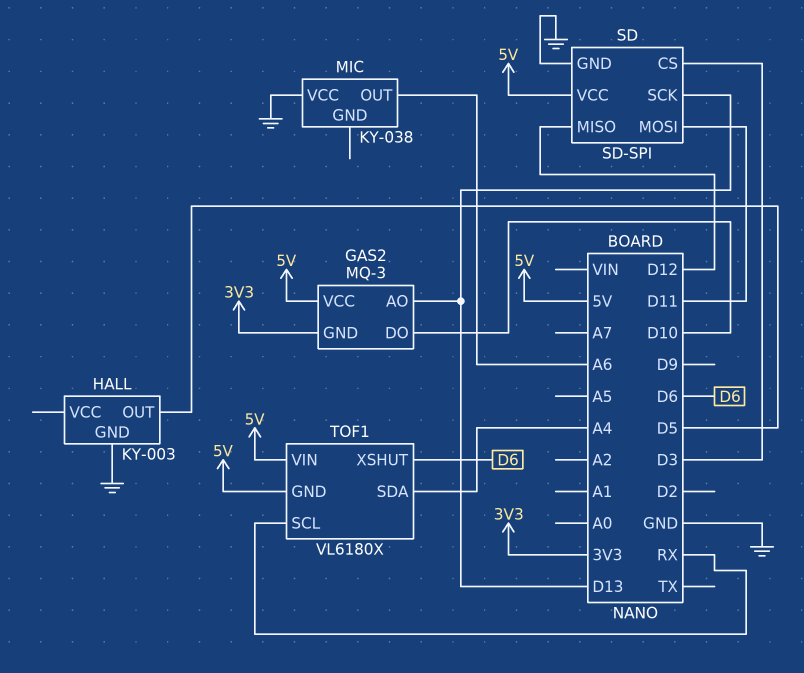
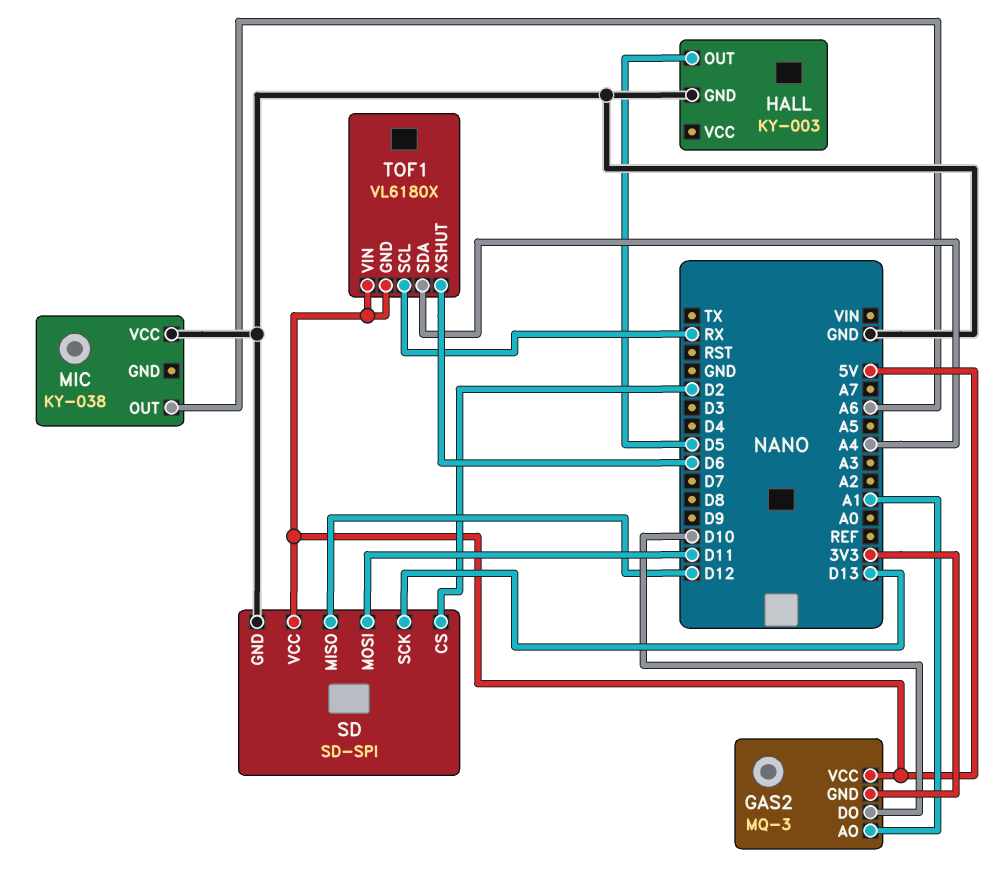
GAS2 pin AO: D13 -> A1
SD pin CS: D3 -> D2

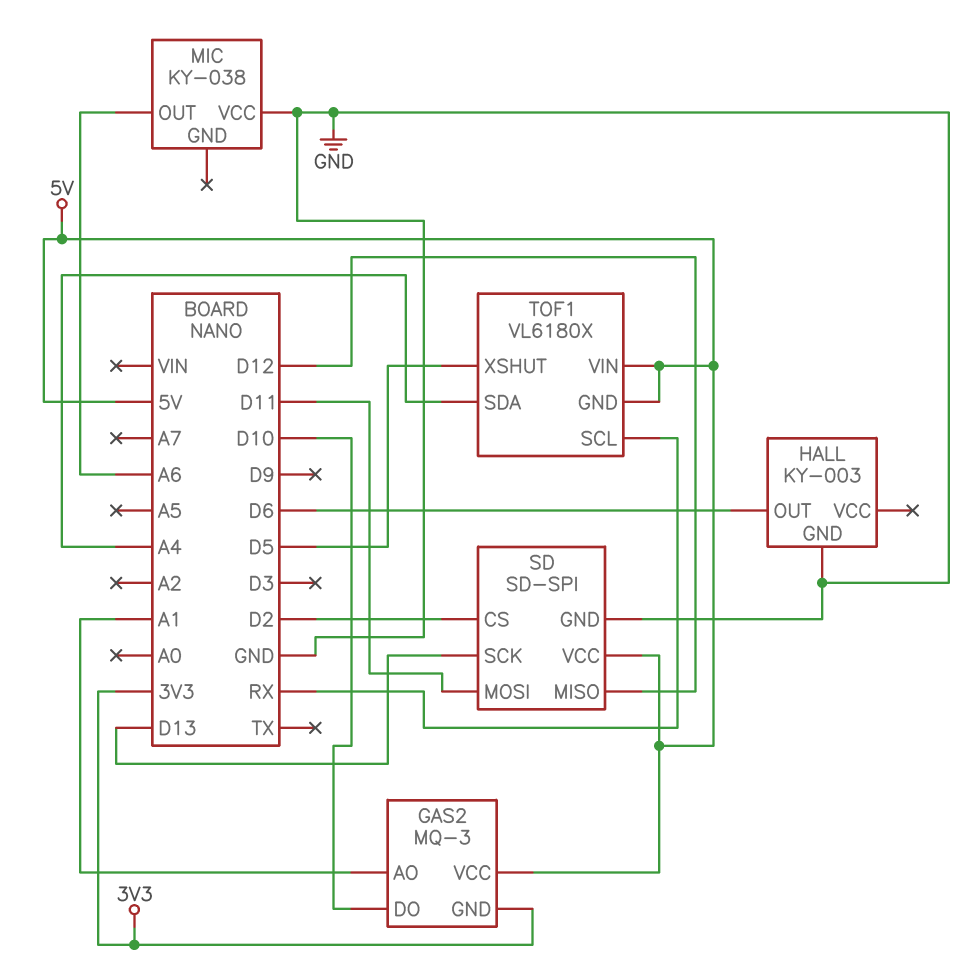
HALL pin OUT: D5 -> D6
TOF1 pin XSHUT: D6 -> D5

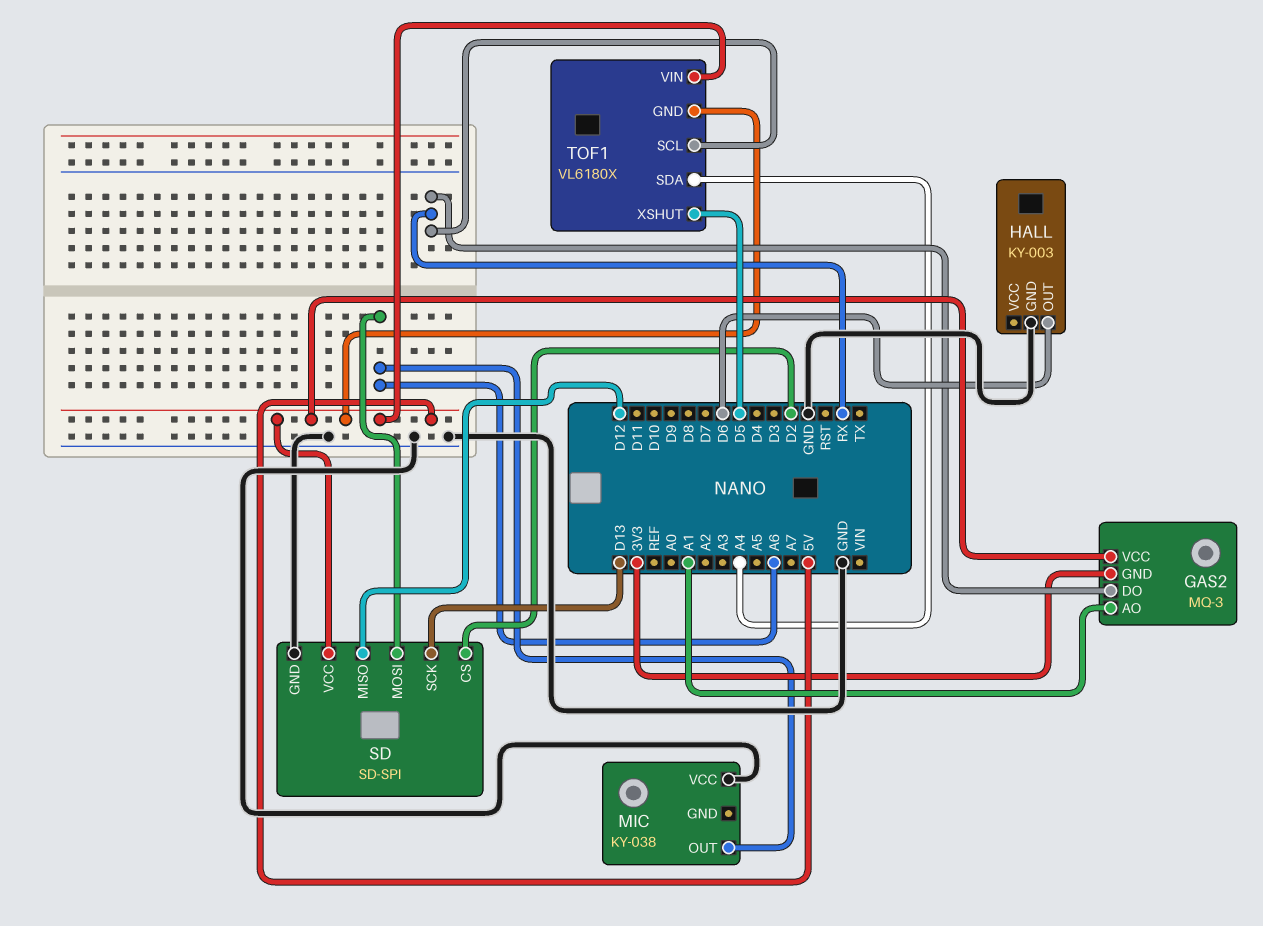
GAS2 pin DO: D10 -> RX
SD pin MOSI: D11 -> A6

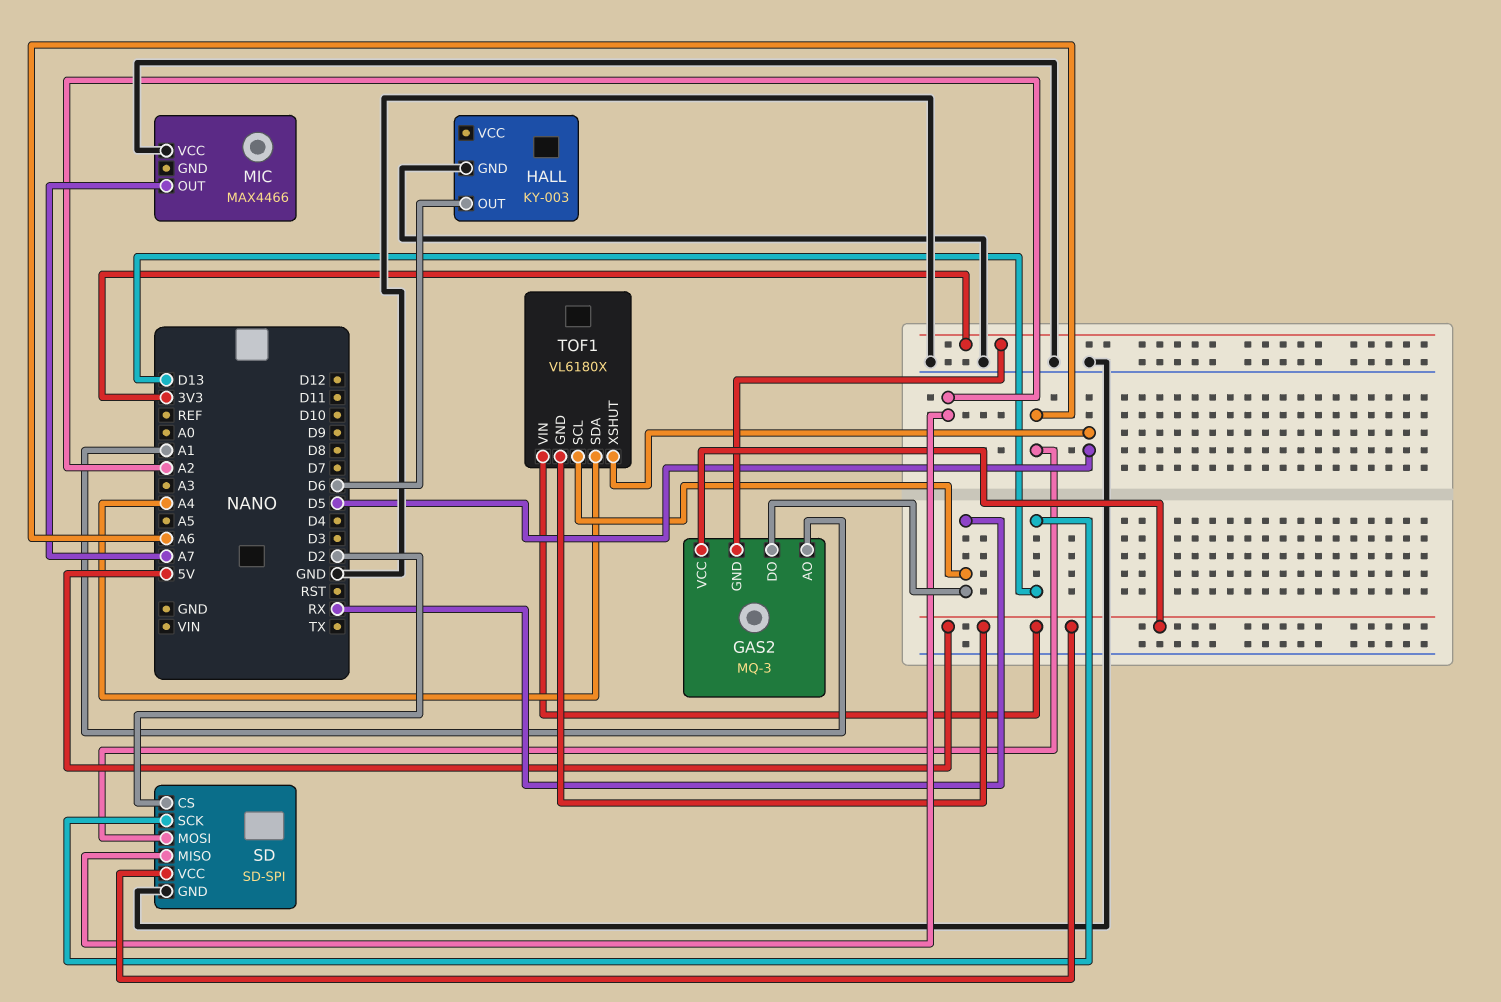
MIC: KY-038 -> MAX4466
MIC pin OUT: A6 -> A7
SD pin MISO: D12 -> A2

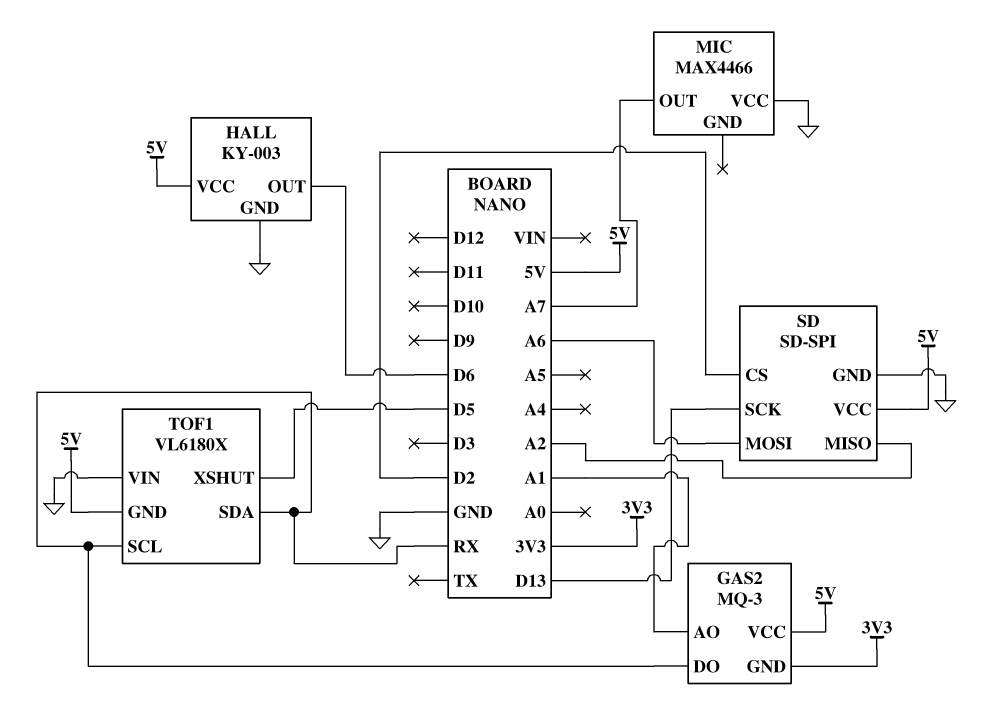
HALL pin VCC: none -> 5V
TOF1 pin SDA: A4 -> RX
TOF1 pin VIN: 5V -> GND

